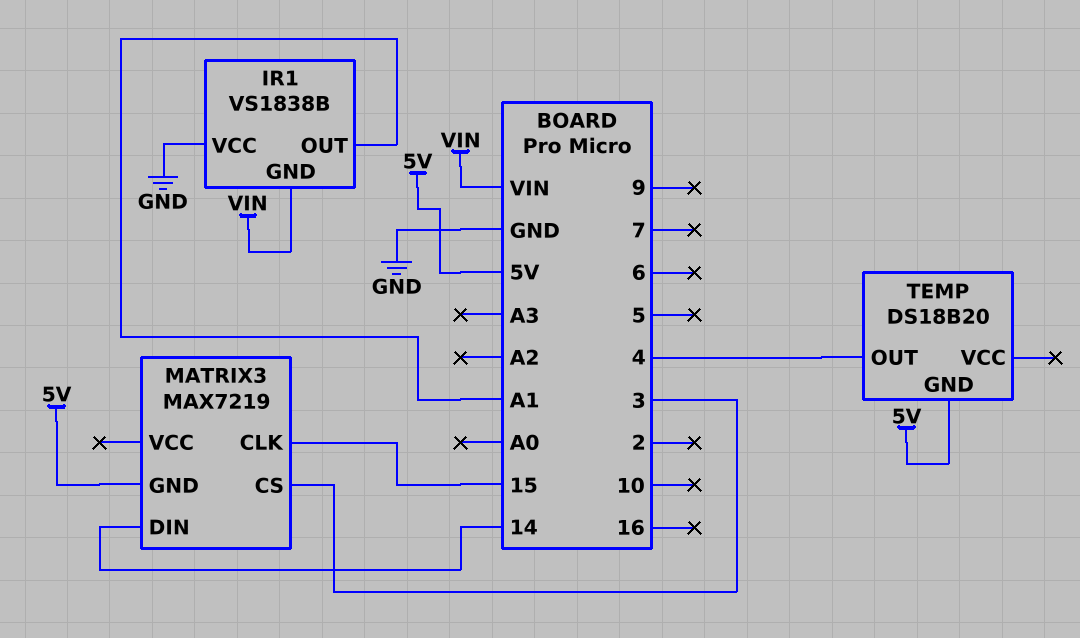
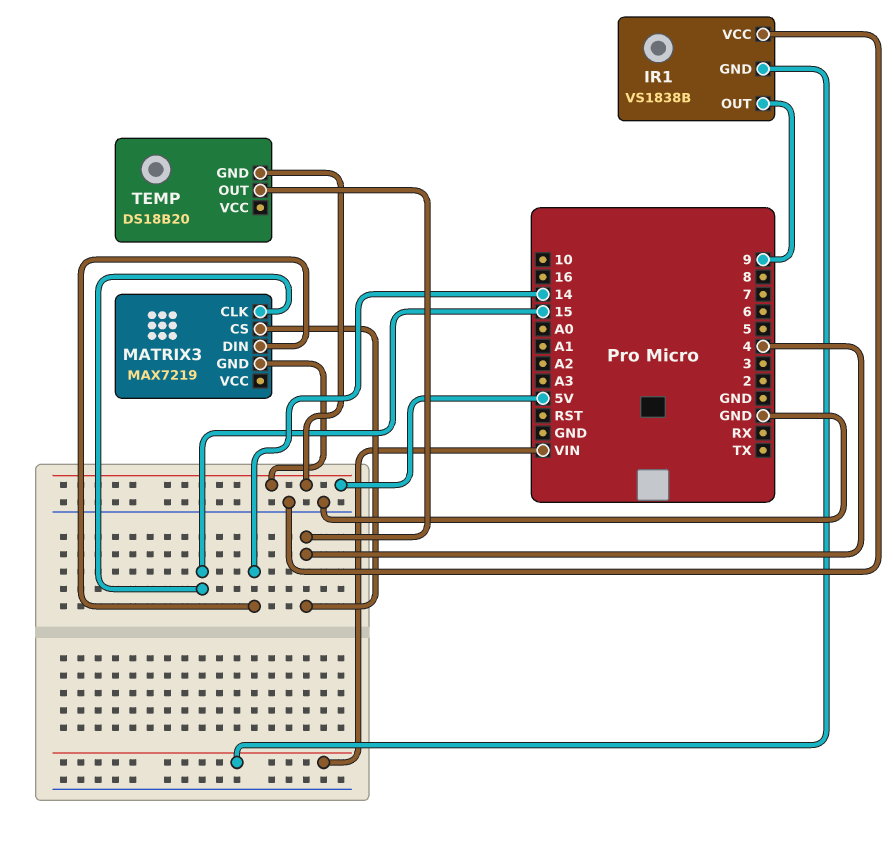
IR1 pin OUT: A1 -> 9
MATRIX3 pin CS: 3 -> 4

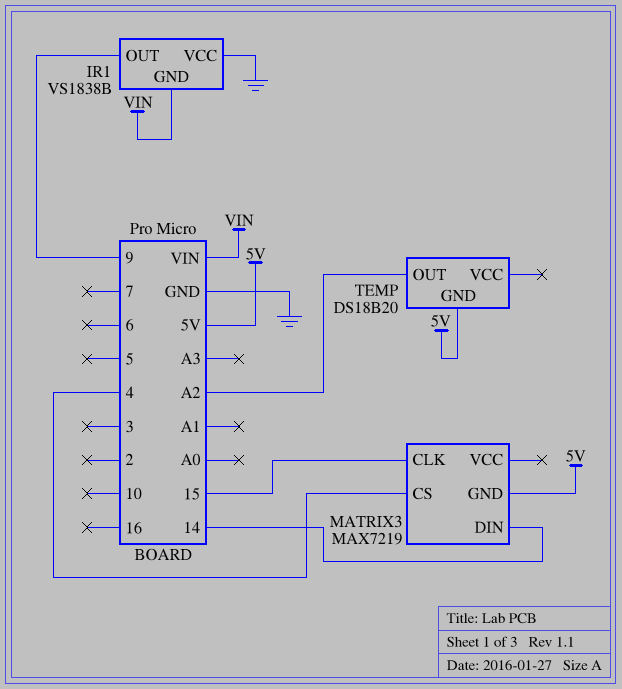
TEMP pin OUT: 4 -> A2

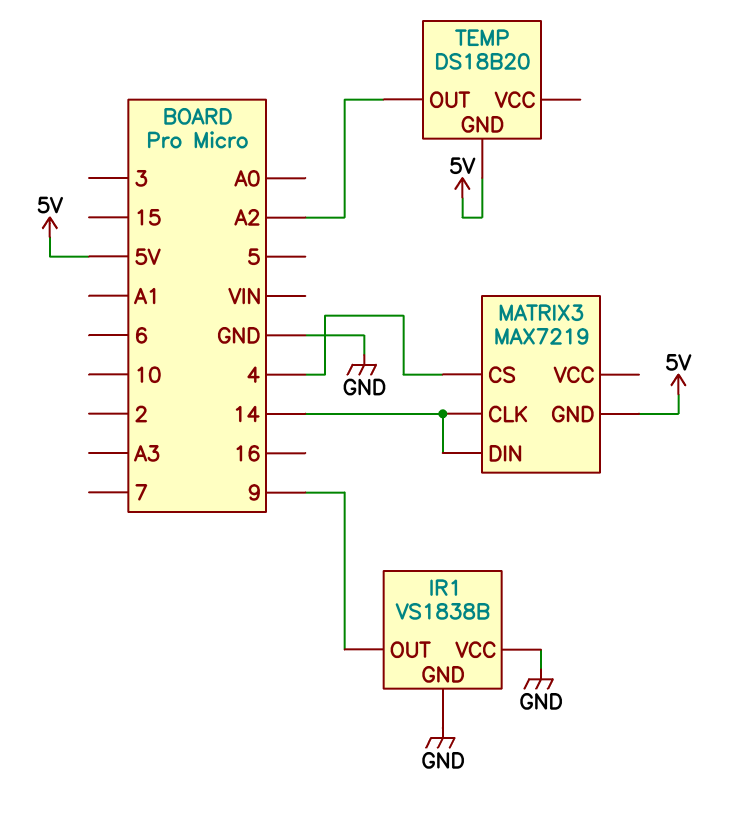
IR1 pin GND: VIN -> GND
MATRIX3 pin CLK: 15 -> 14

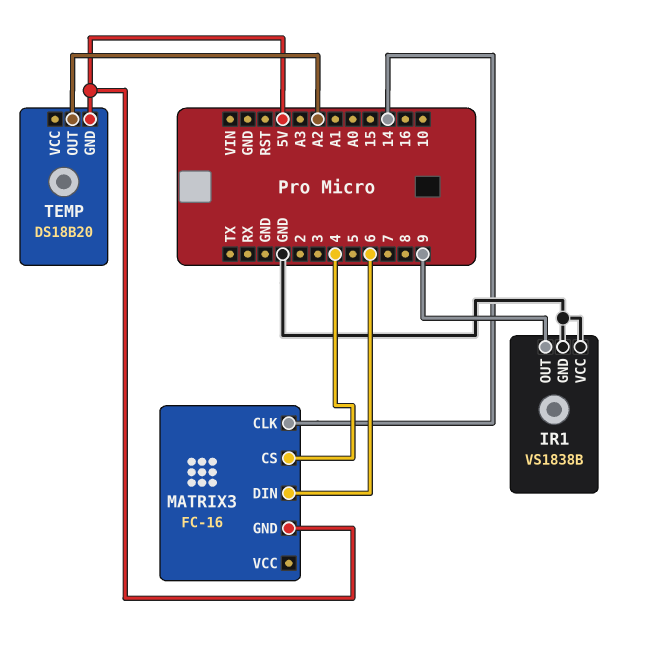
MATRIX3: MAX7219 -> FC-16
MATRIX3 pin DIN: 14 -> 6

